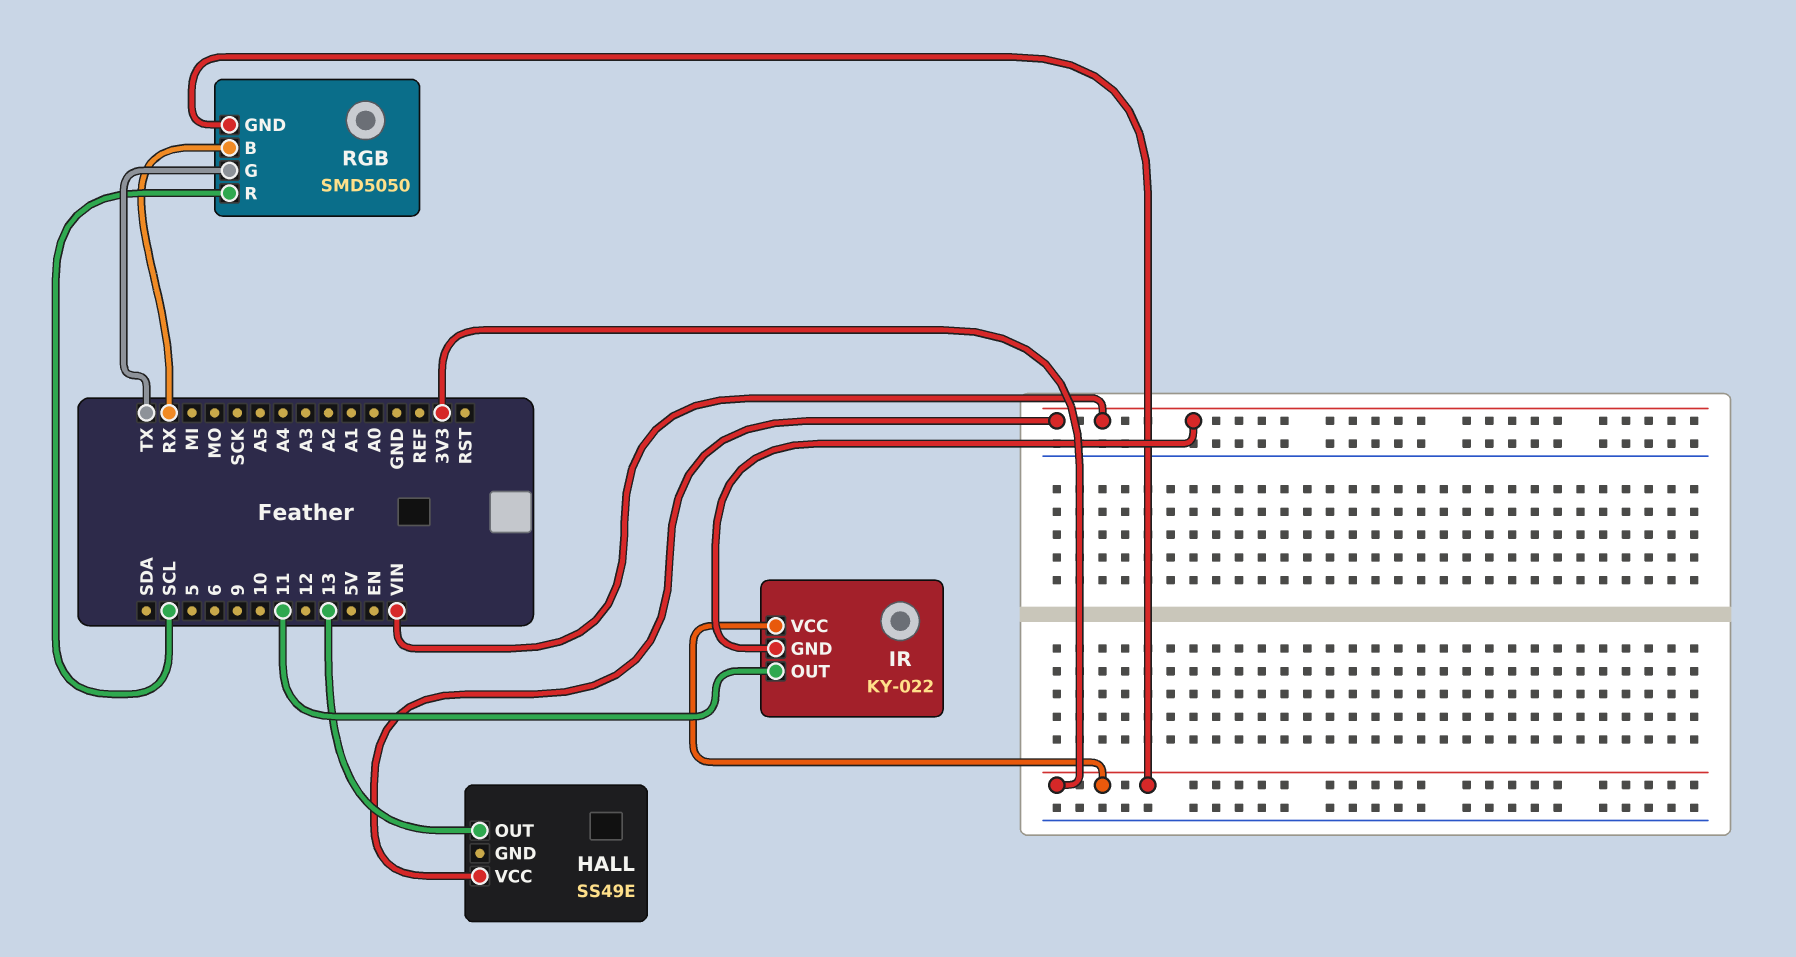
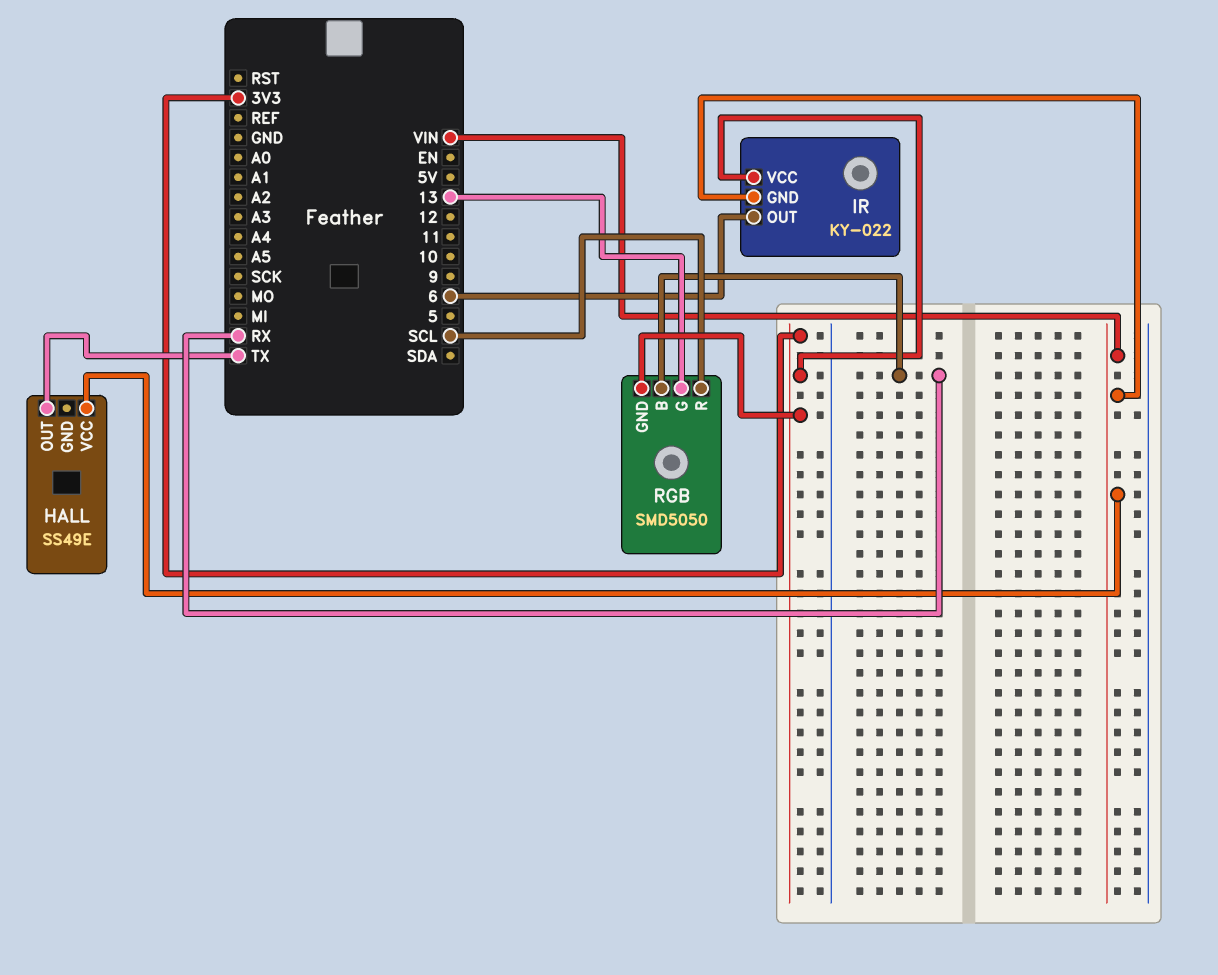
HALL pin OUT: 13 -> TX
IR pin OUT: 11 -> 6
RGB pin G: TX -> 13

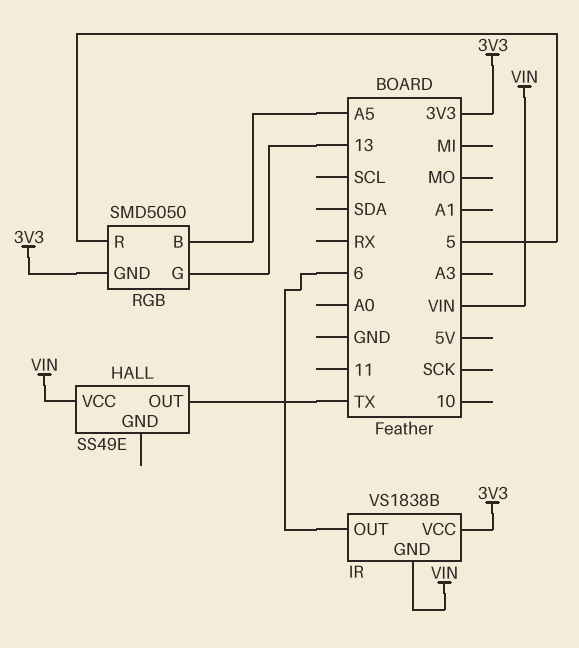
IR: KY-022 -> VS1838B
RGB pin B: RX -> A5
RGB pin R: SCL -> 5

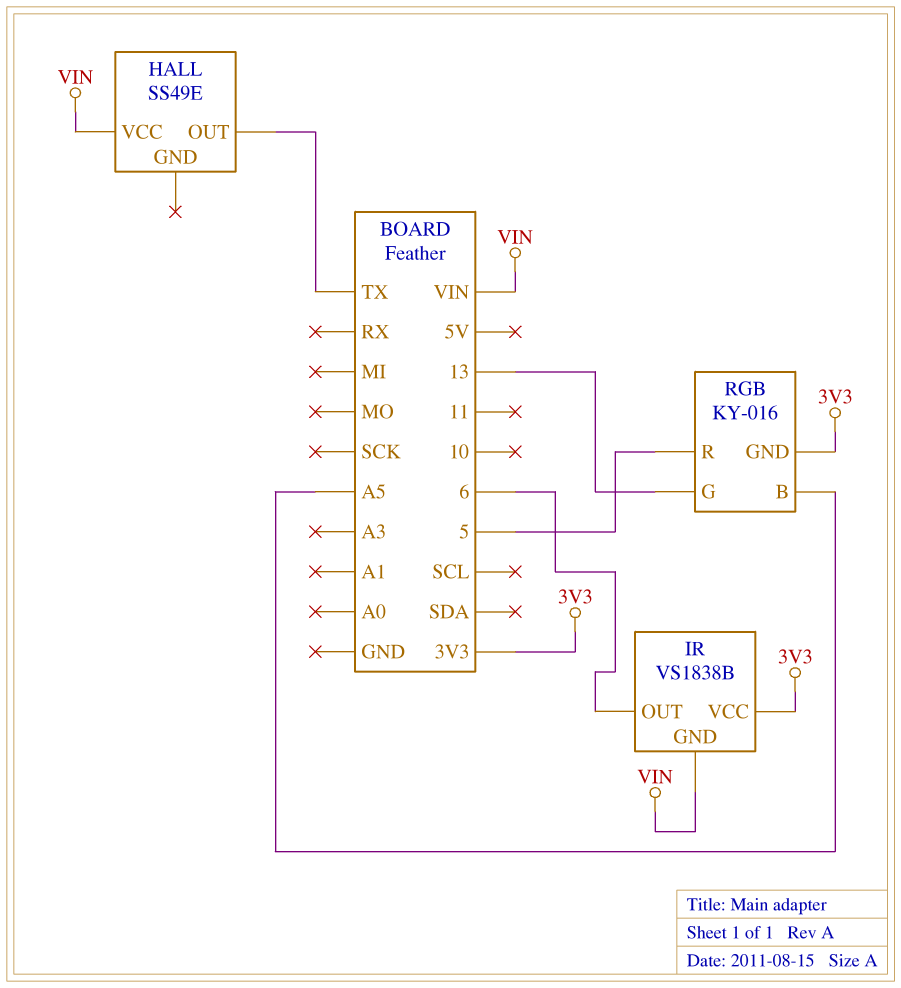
RGB: SMD5050 -> KY-016

